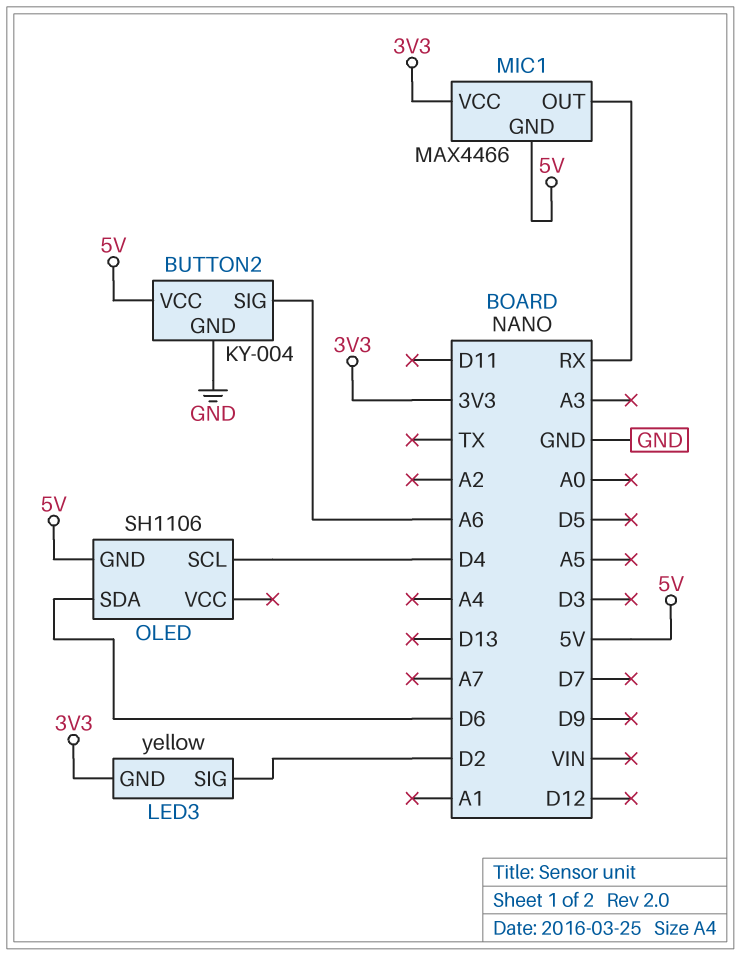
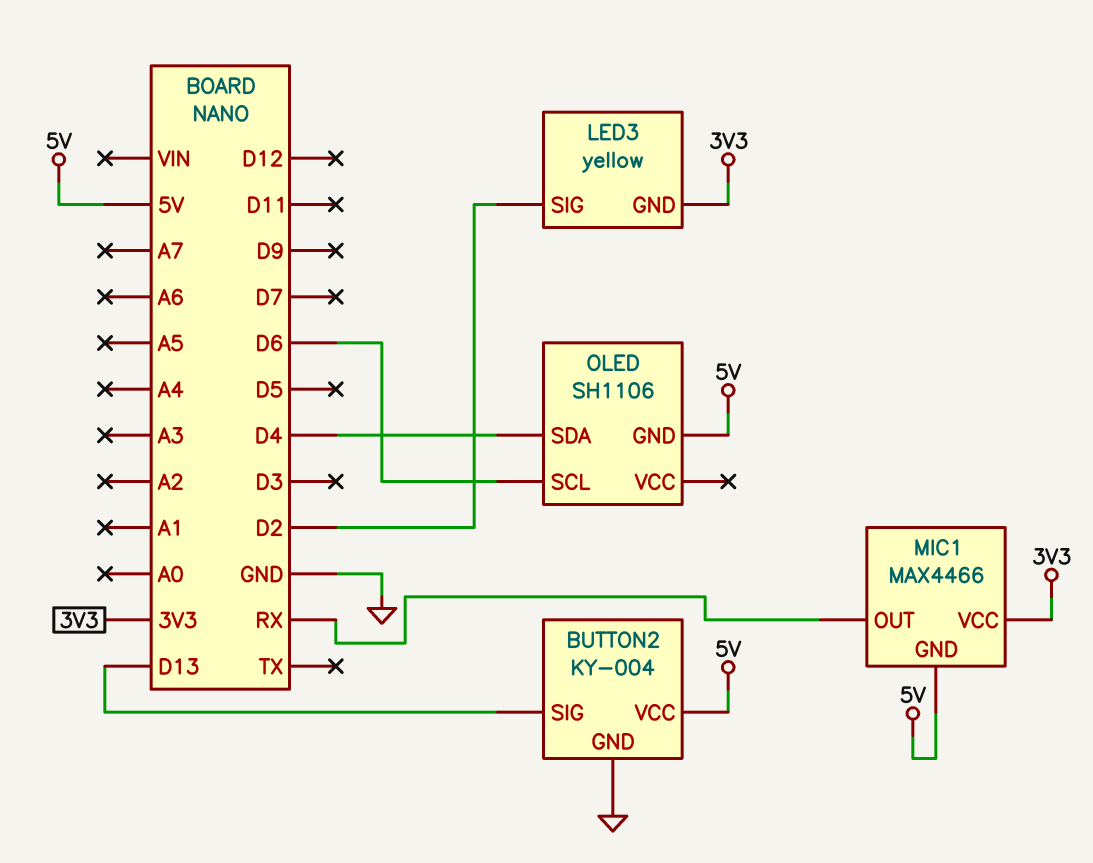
BUTTON2 pin SIG: A6 -> D13
OLED pin SCL: D4 -> D6
OLED pin SDA: D6 -> D4

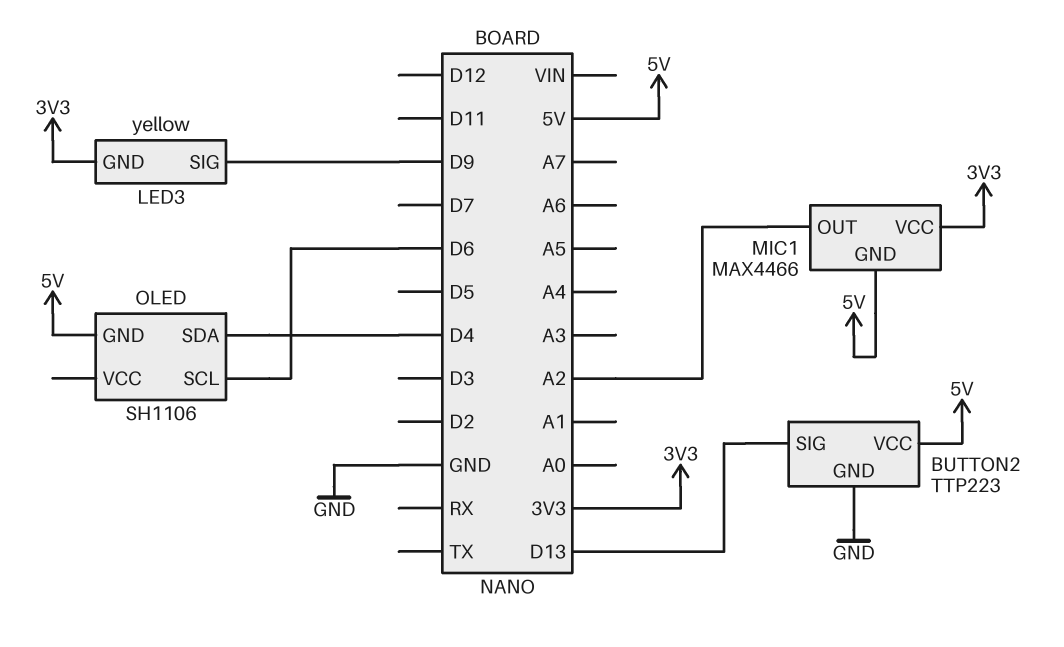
BUTTON2: KY-004 -> TTP223
LED3 pin SIG: D2 -> D9
MIC1 pin OUT: RX -> A2

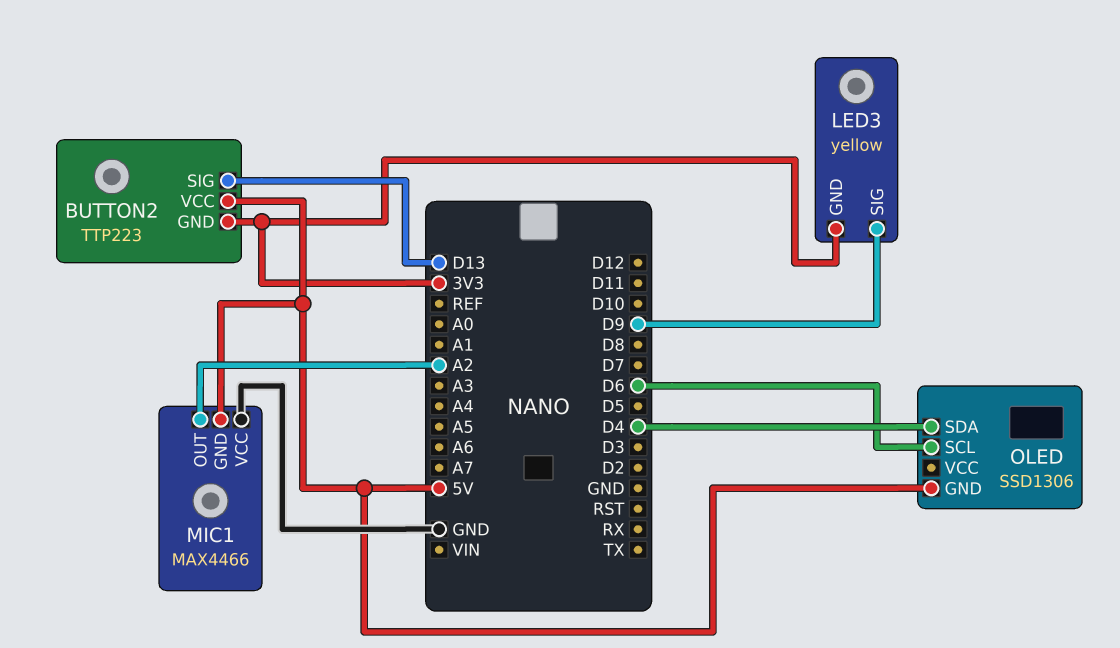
BUTTON2 pin GND: GND -> 3V3
MIC1 pin VCC: 3V3 -> GND
OLED: SH1106 -> SSD1306

